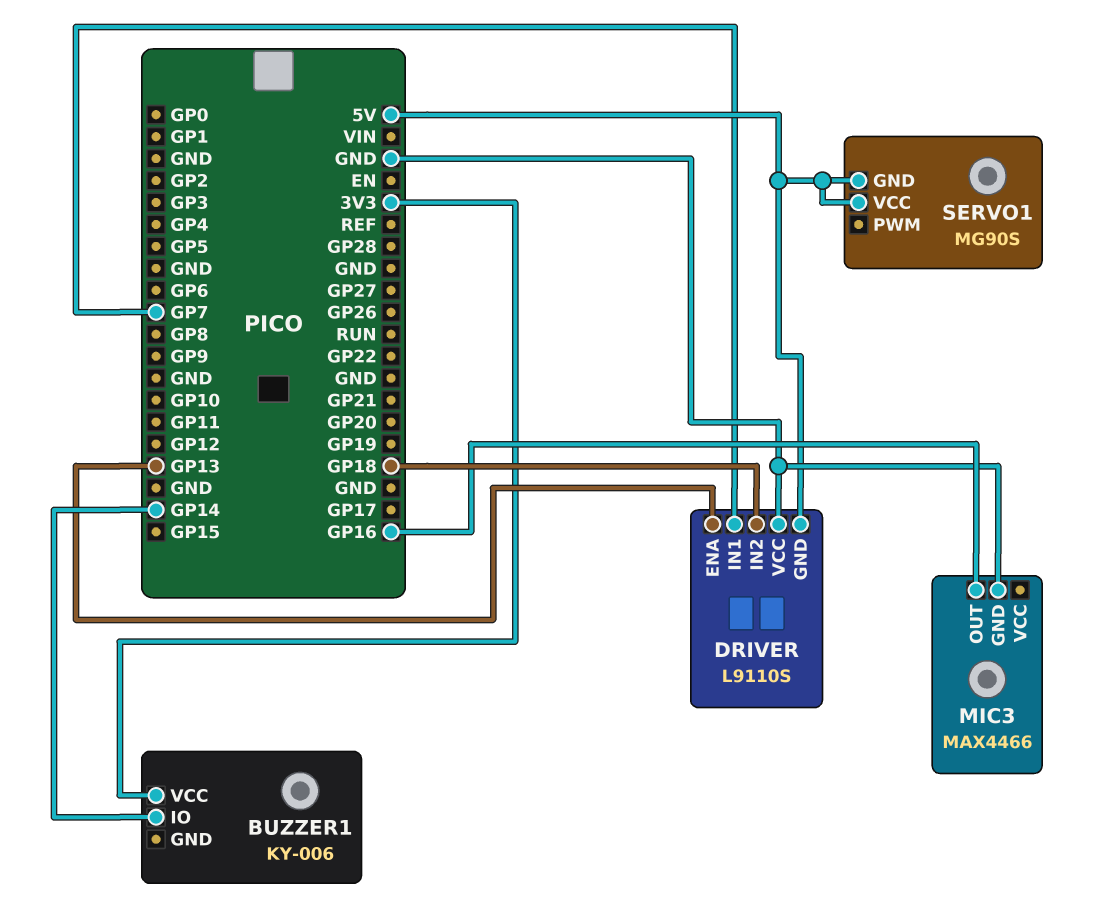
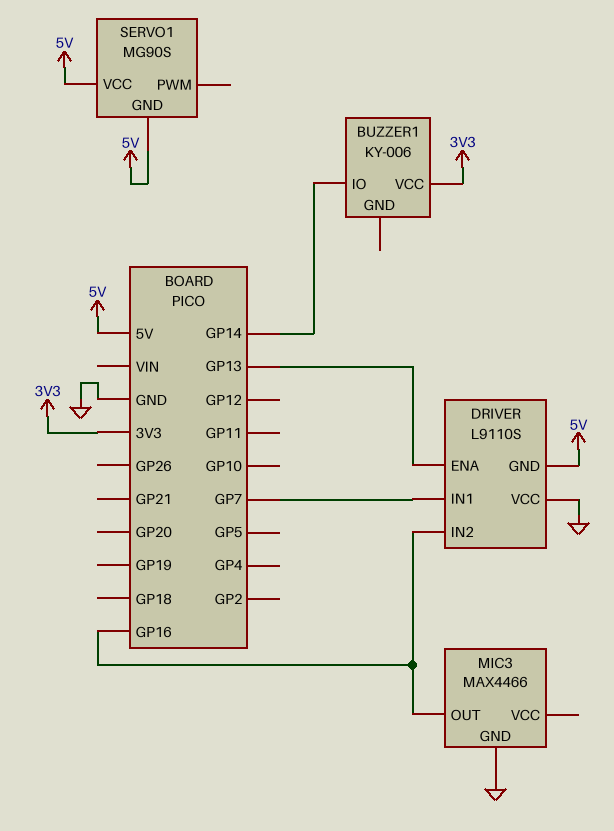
DRIVER pin IN2: GP18 -> GP16

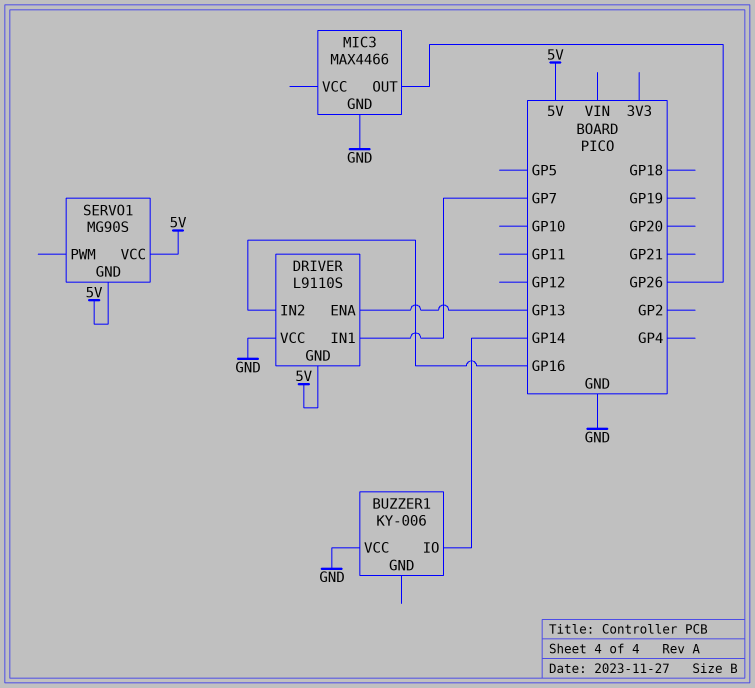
BUZZER1 pin VCC: 3V3 -> GND
MIC3 pin OUT: GP16 -> GP26

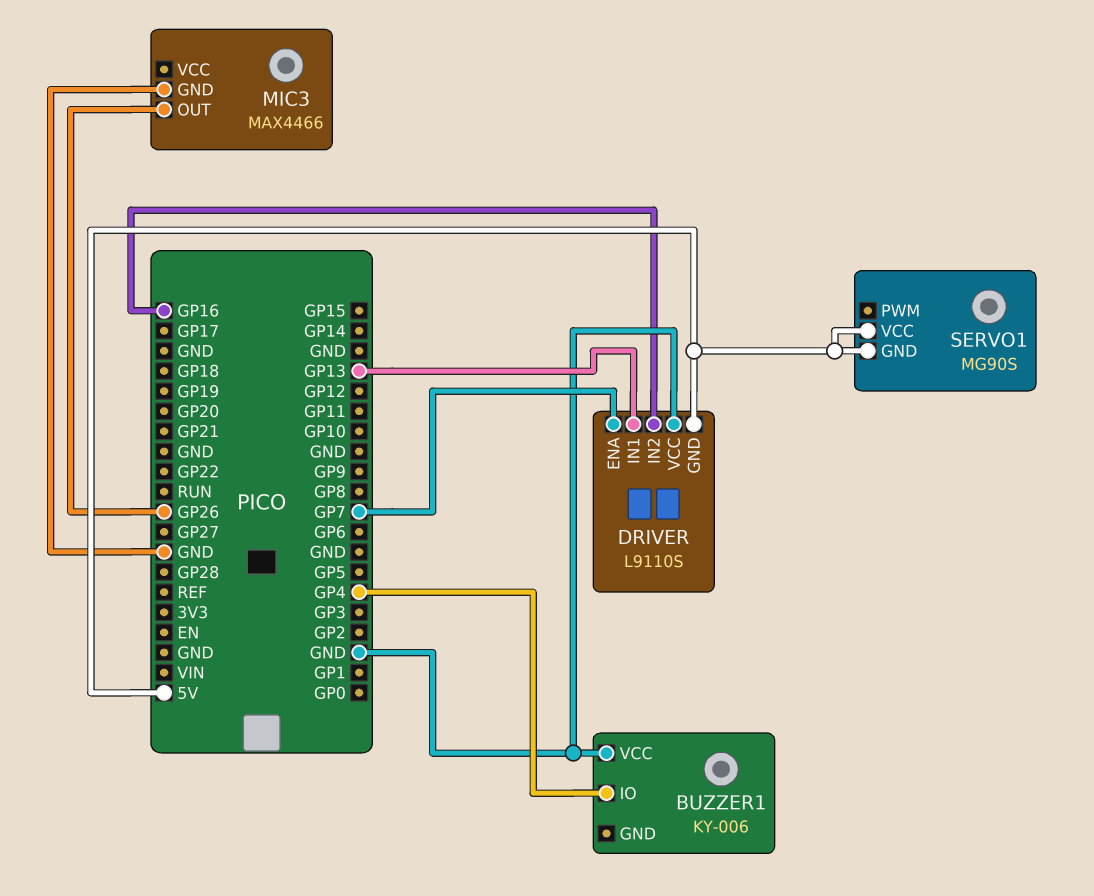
BUZZER1 pin IO: GP14 -> GP4
DRIVER pin ENA: GP13 -> GP7
DRIVER pin IN1: GP7 -> GP13

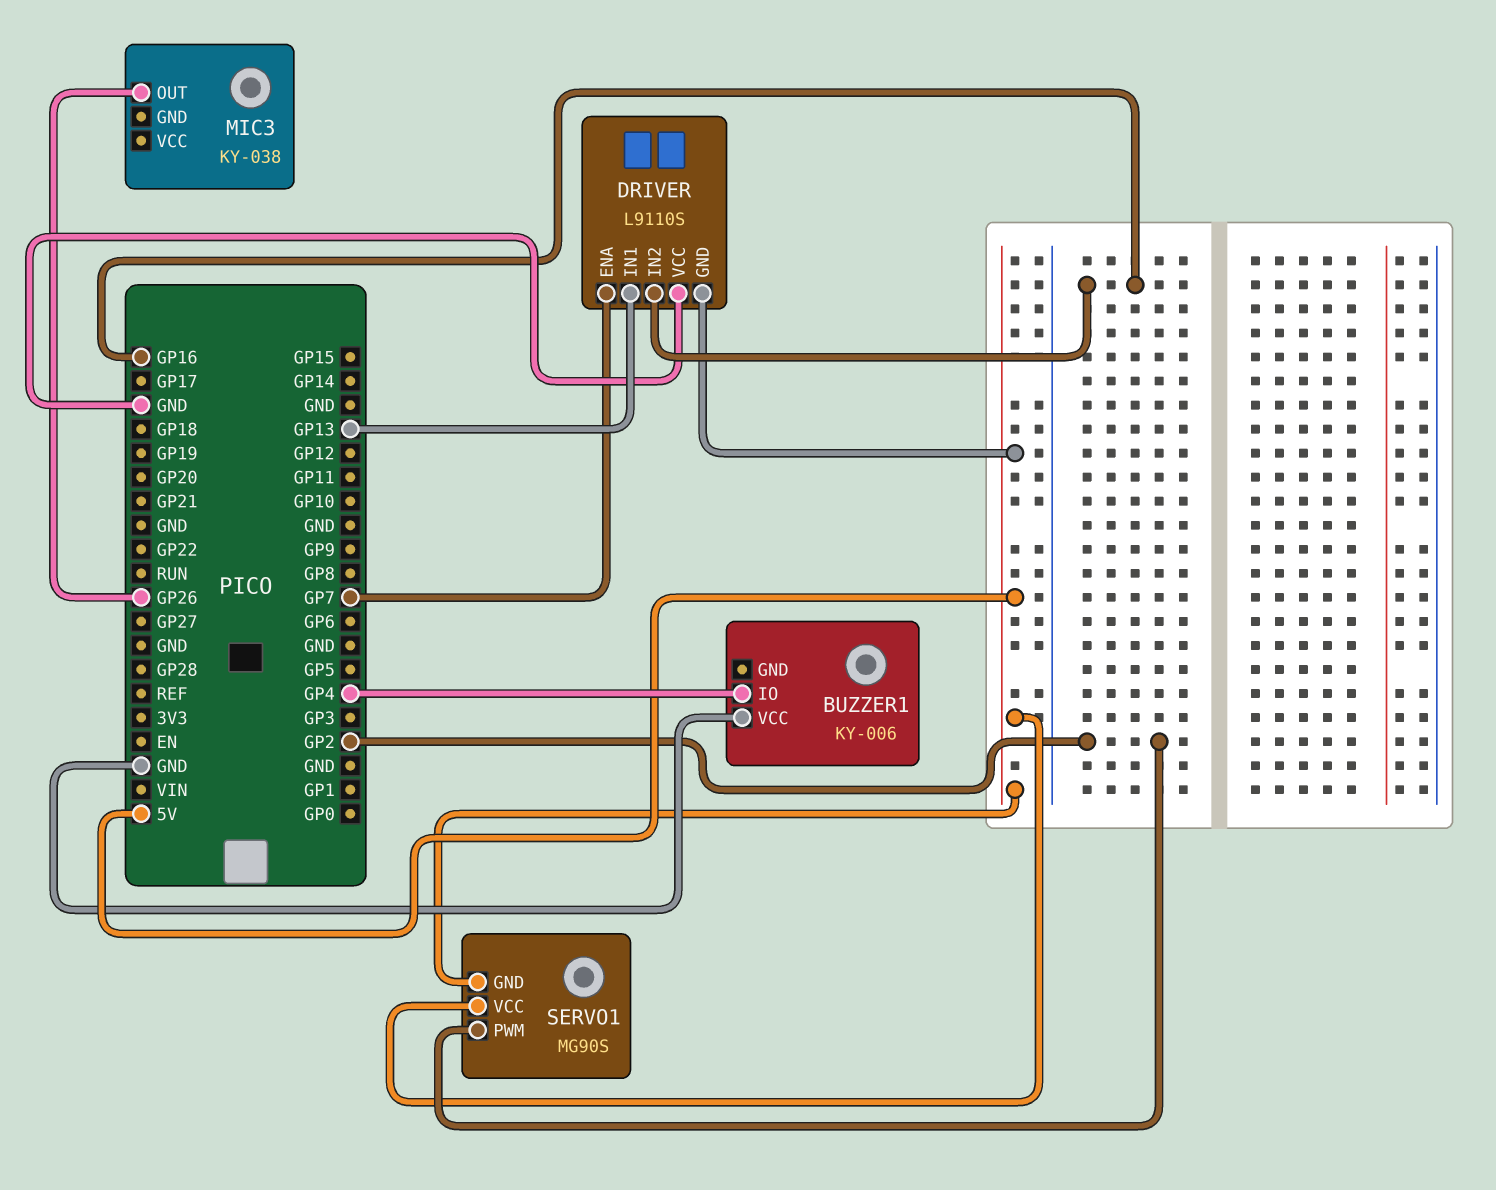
MIC3: MAX4466 -> KY-038
MIC3 pin GND: GND -> none
SERVO1 pin PWM: none -> GP2

